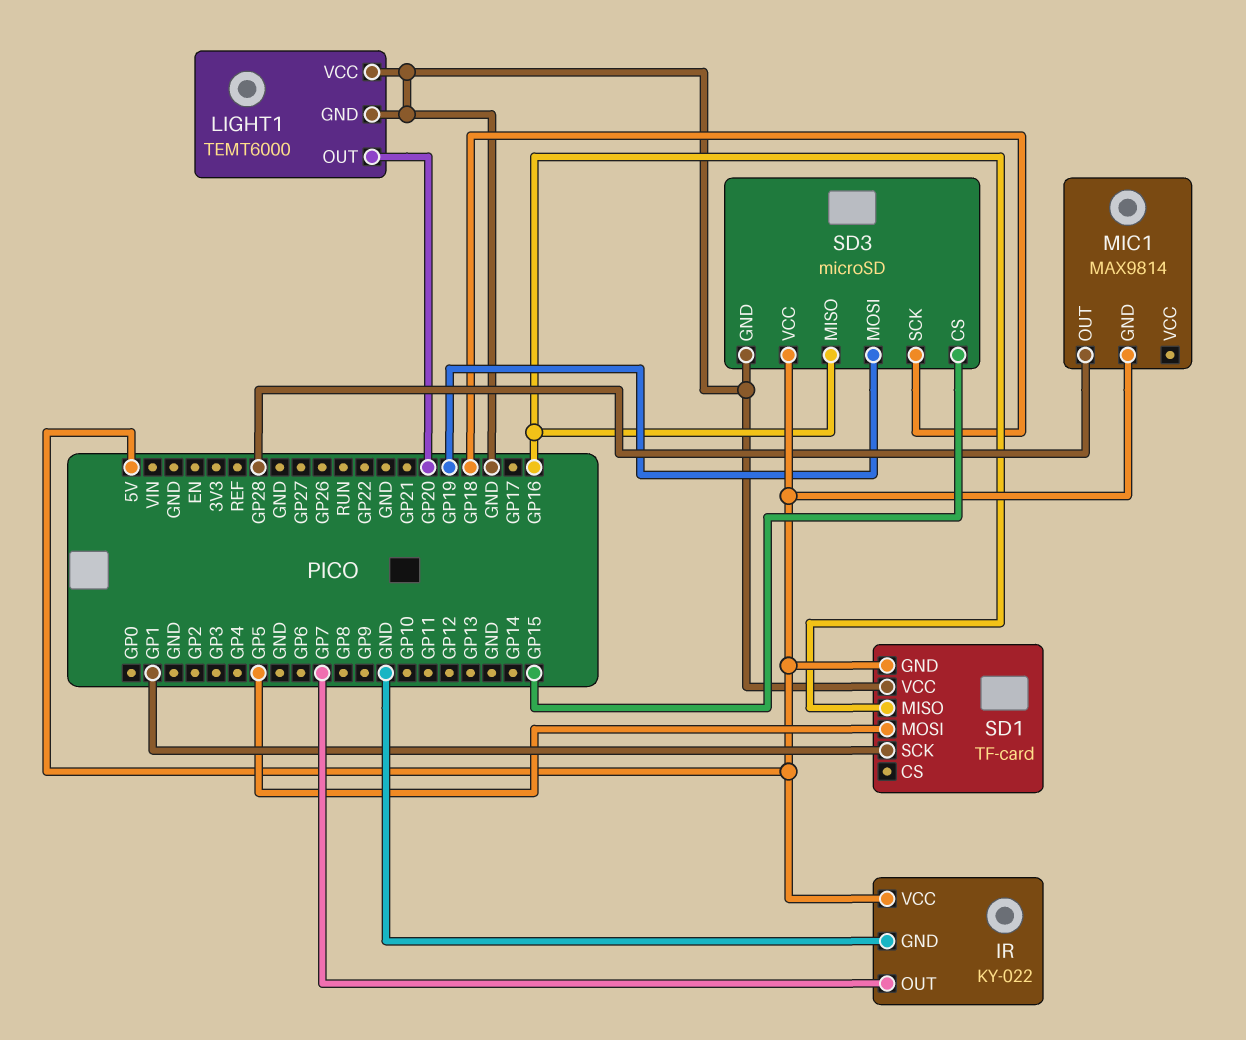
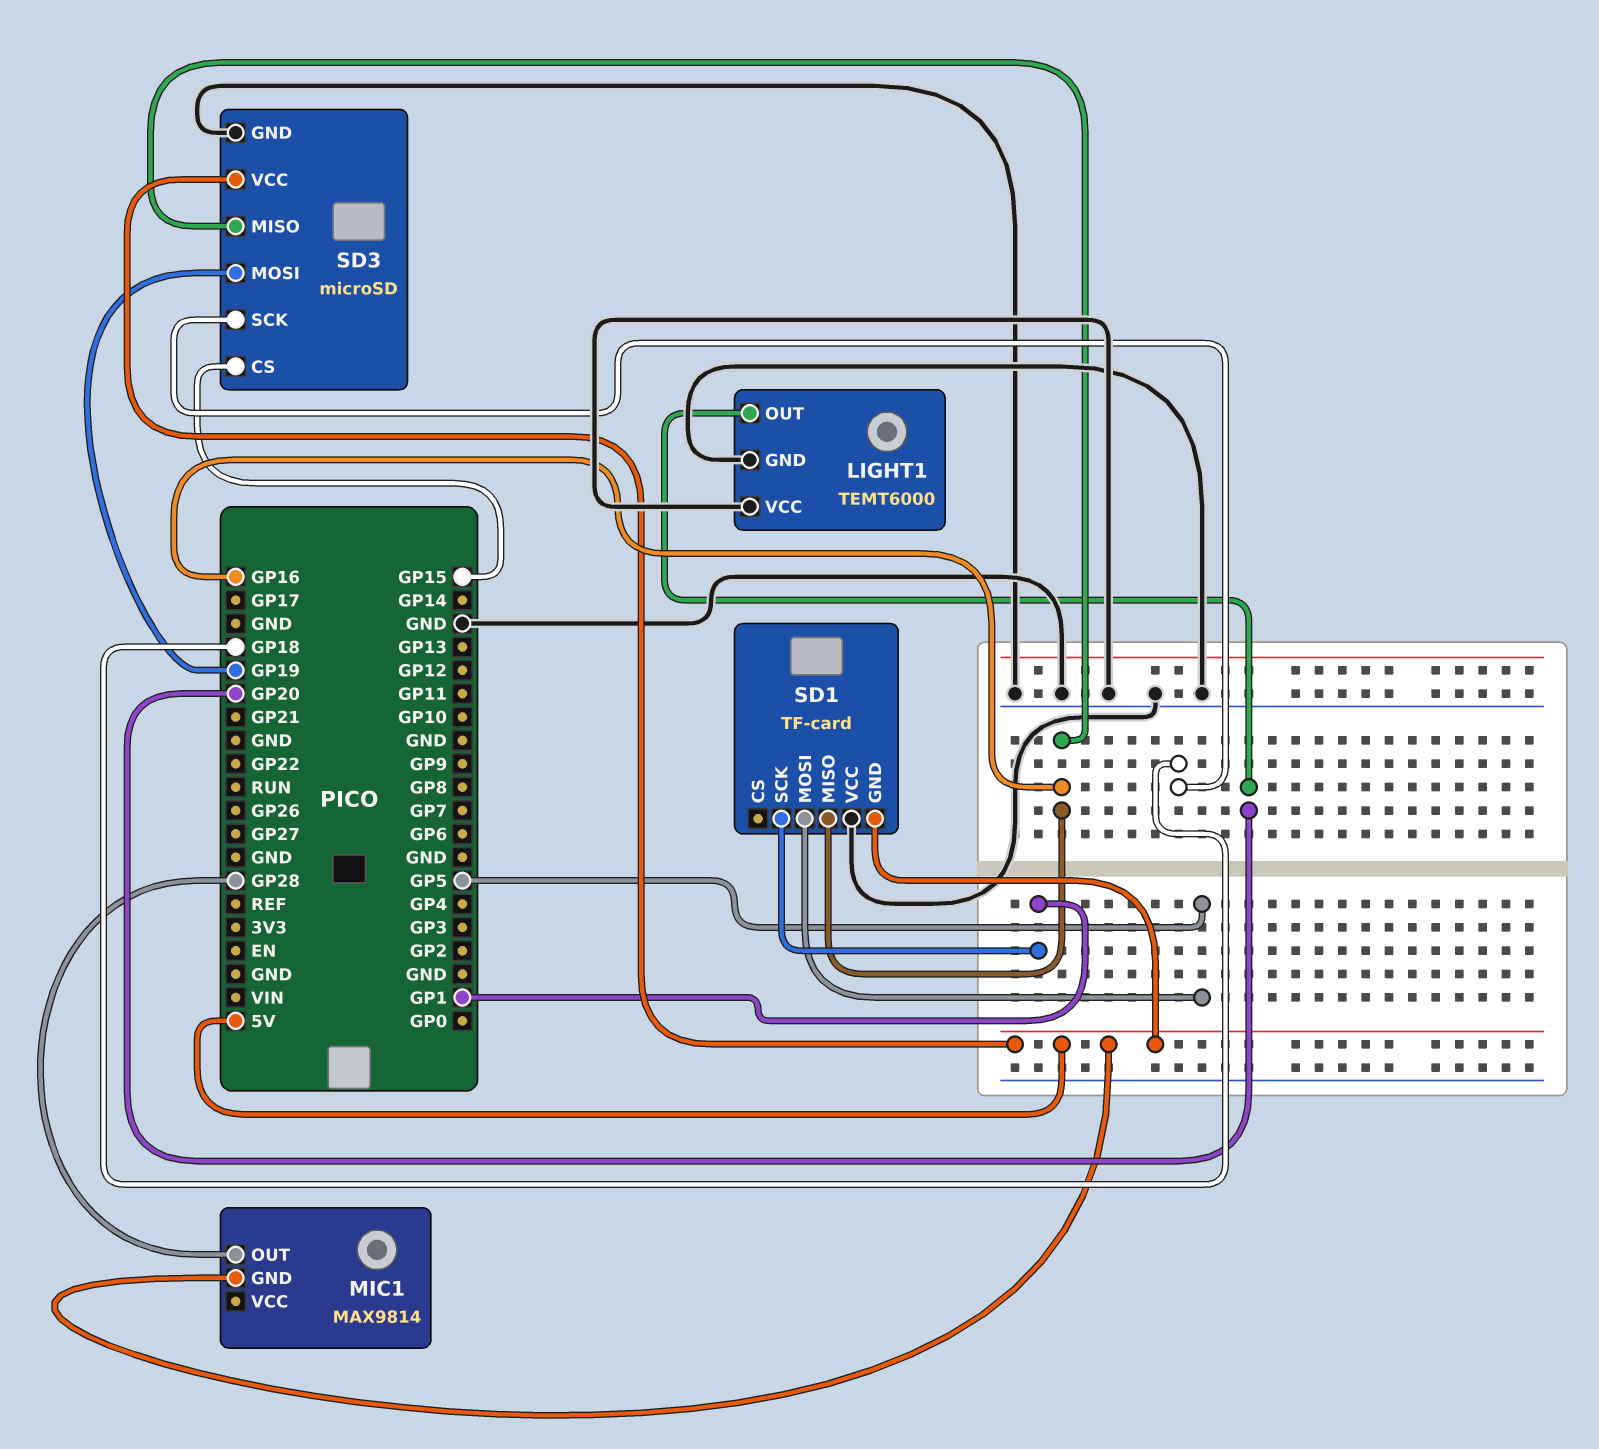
IR: KY-022 -> none
IR pin GND: GND -> none
IR pin OUT: GP7 -> none
IR pin VCC: 5V -> none

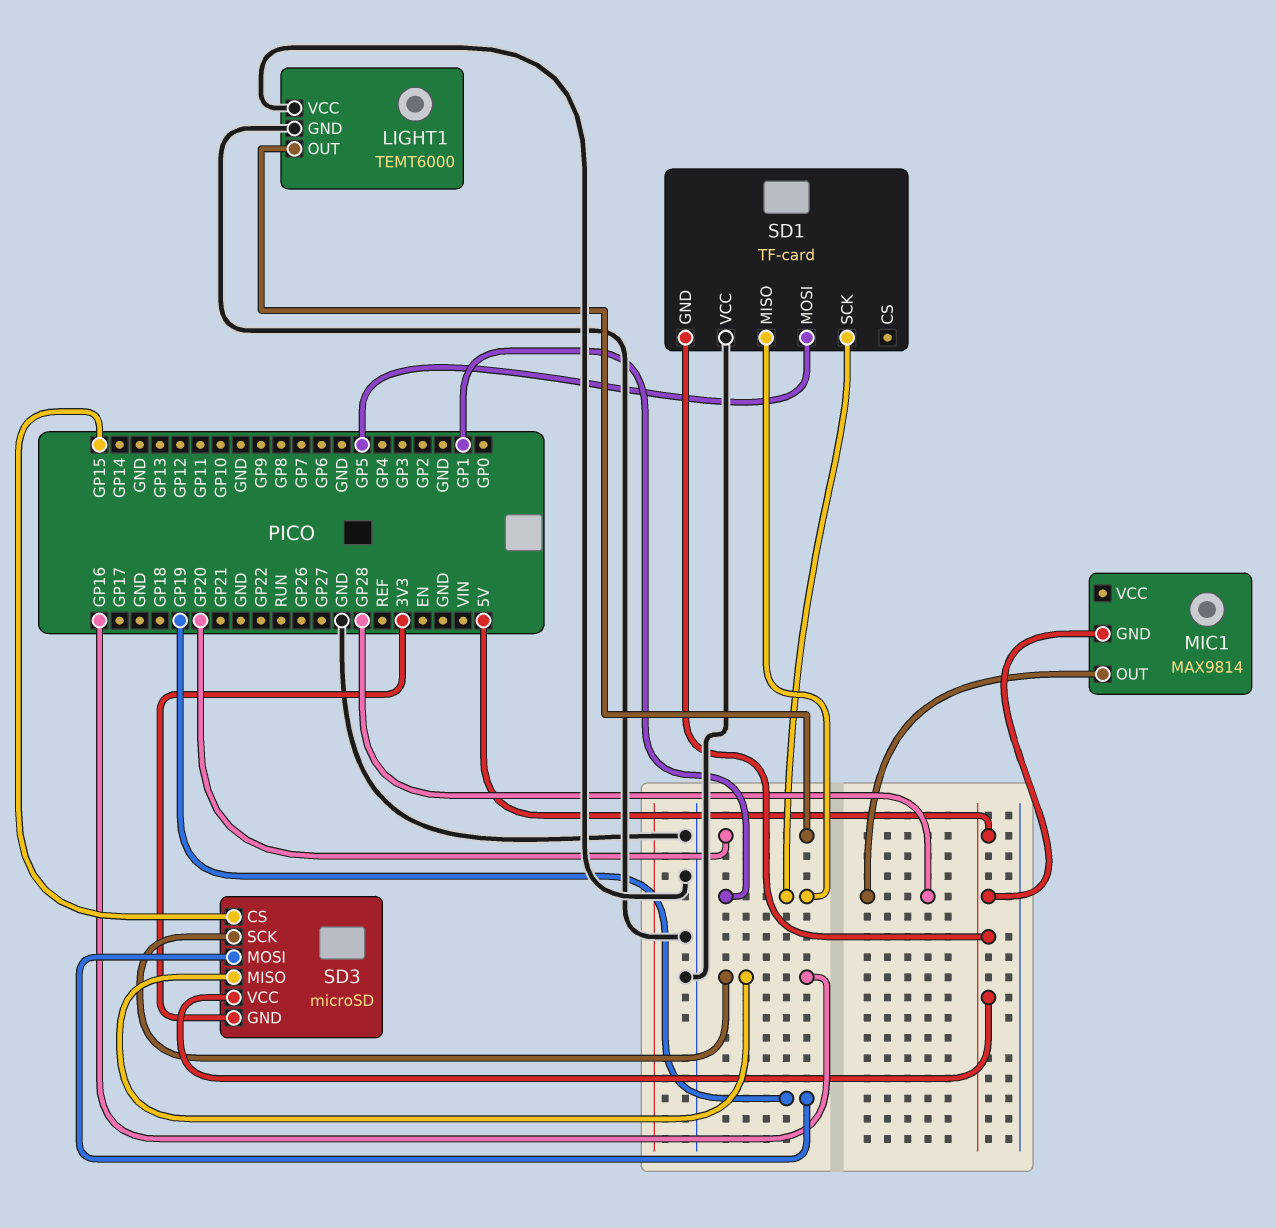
SD1 pin MISO: GP16 -> GP1
SD3 pin GND: GND -> 3V3
SD3 pin SCK: GP18 -> GP16

